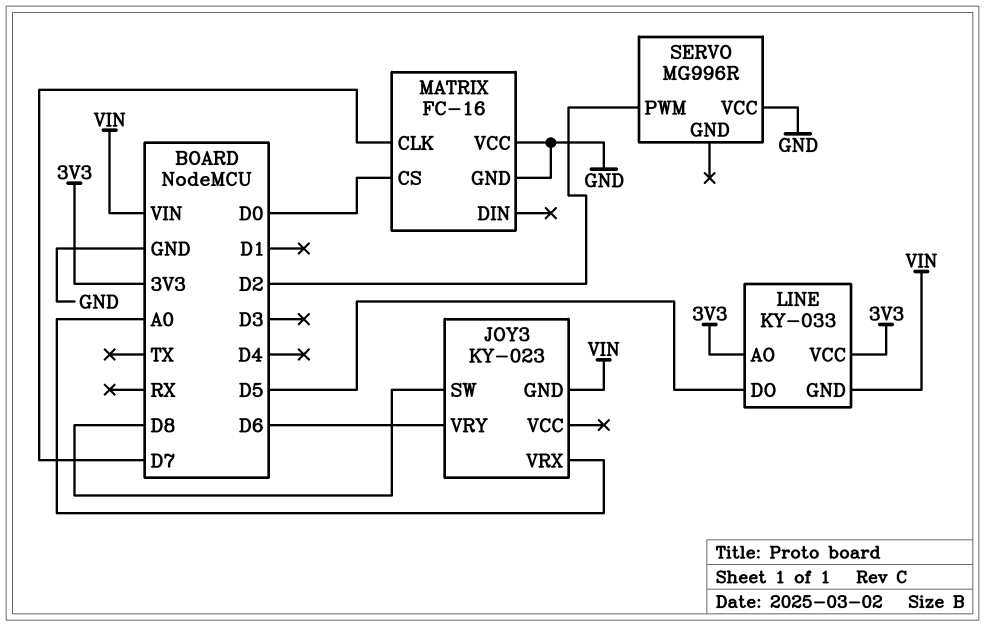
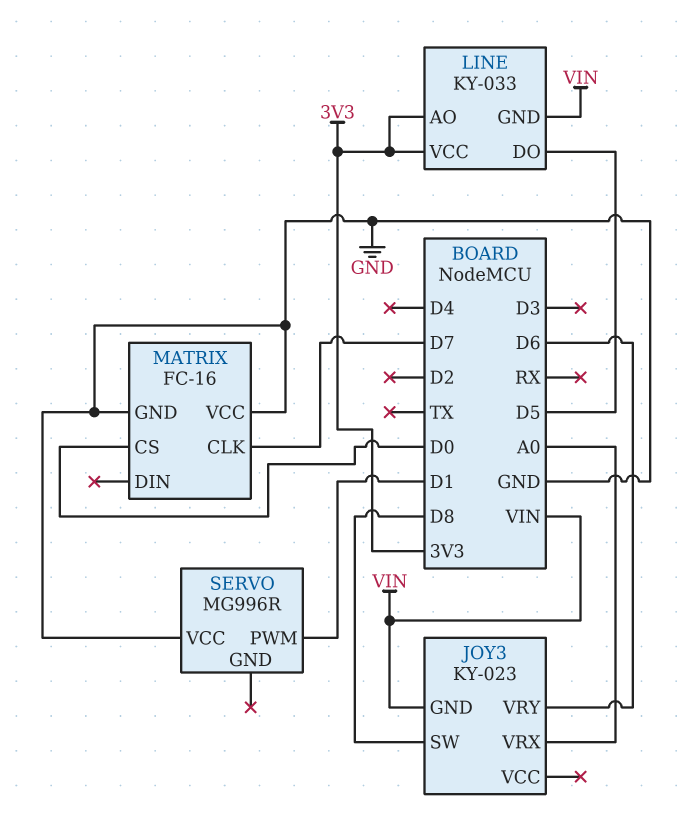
SERVO pin PWM: D2 -> D1

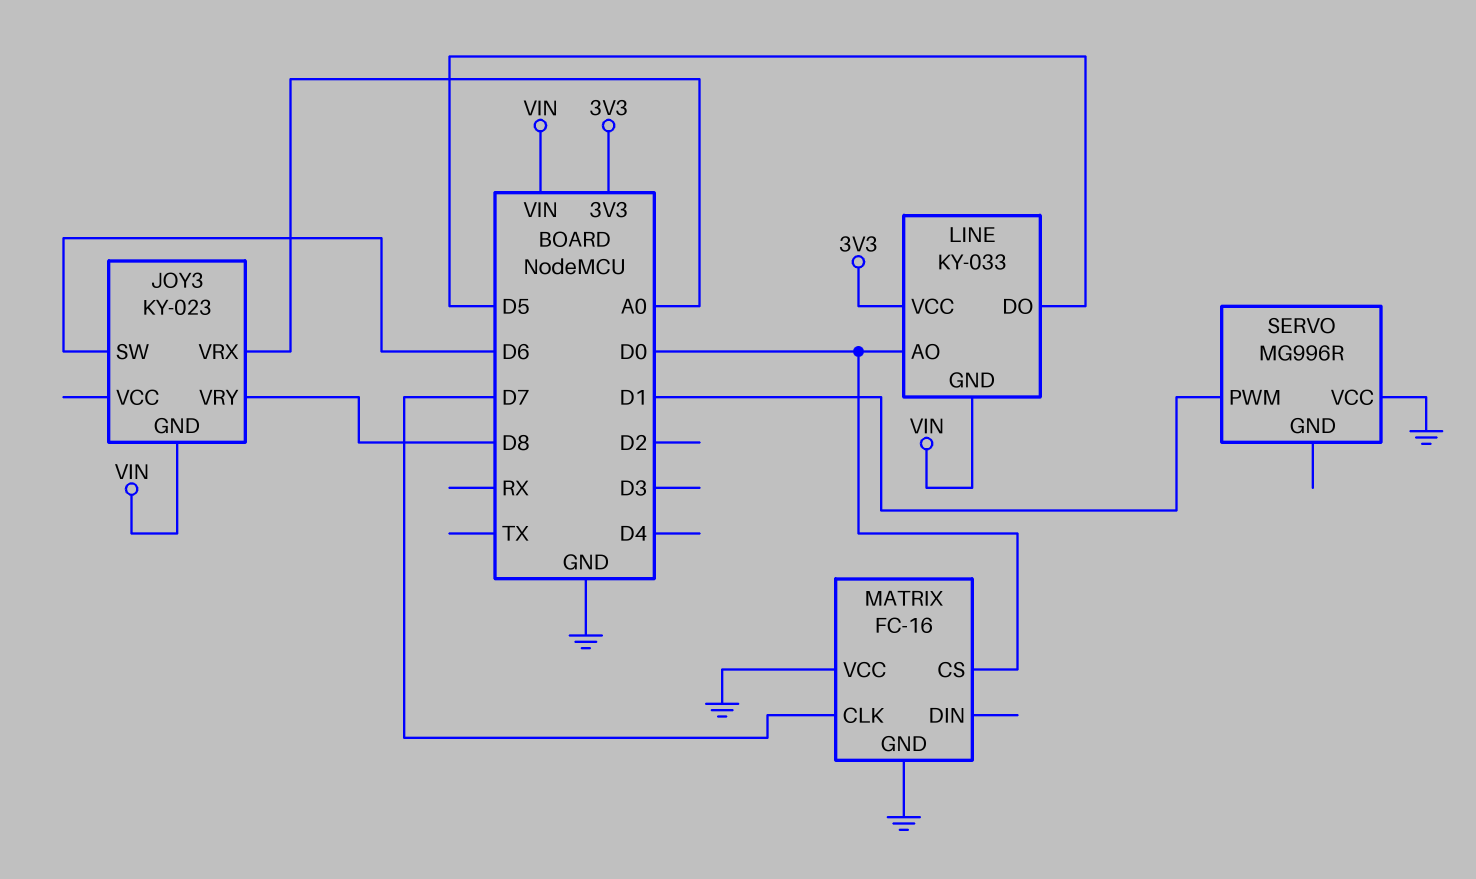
JOY3 pin SW: D8 -> D6
JOY3 pin VRY: D6 -> D8
LINE pin AO: 3V3 -> D0

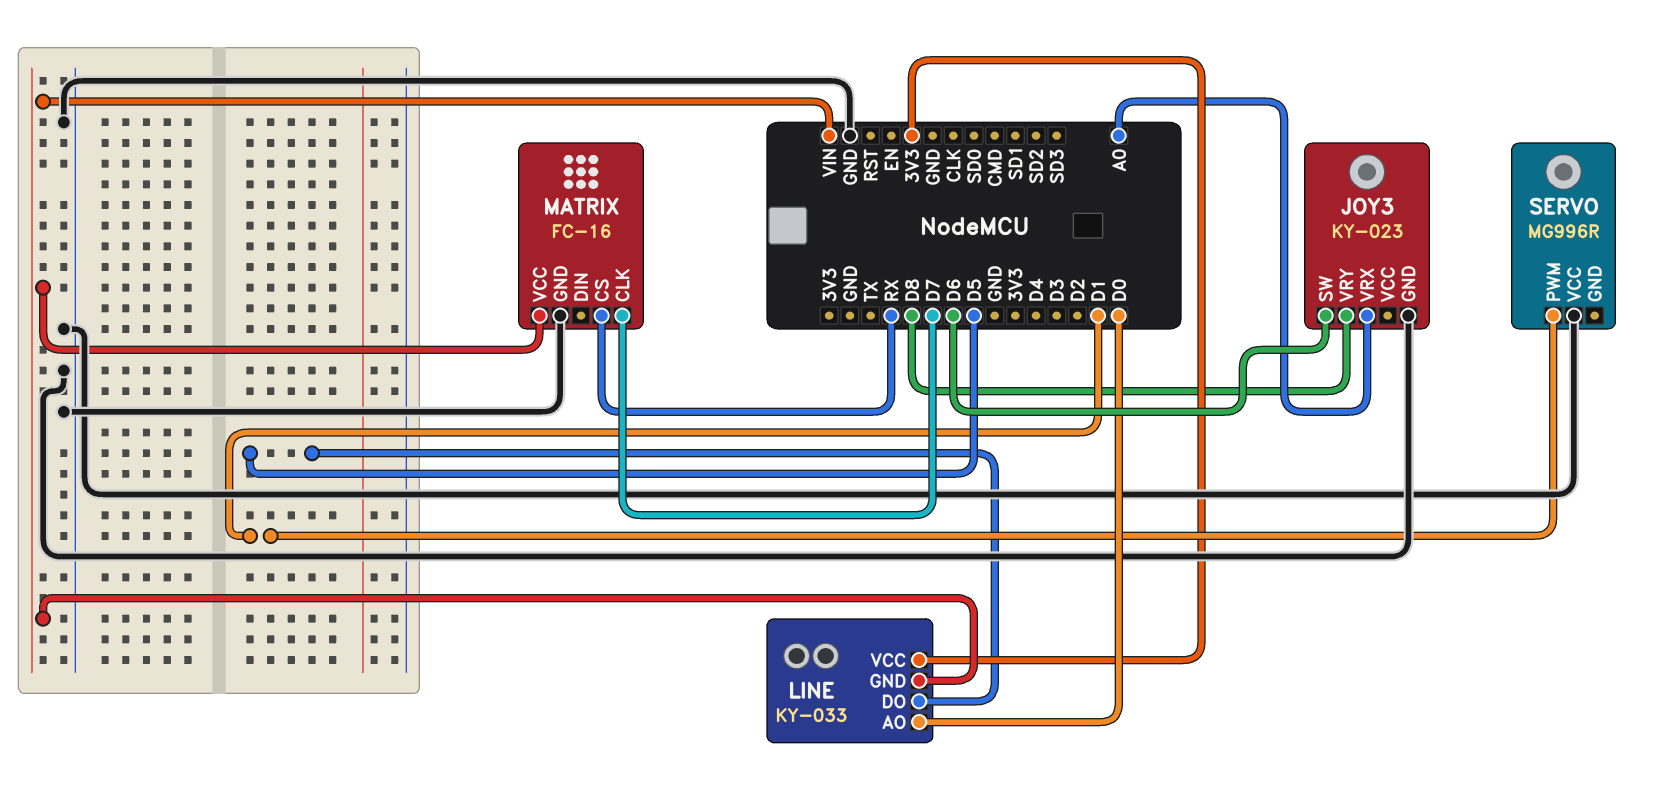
JOY3 pin GND: VIN -> GND
MATRIX pin CS: D0 -> RX
MATRIX pin VCC: GND -> VIN

